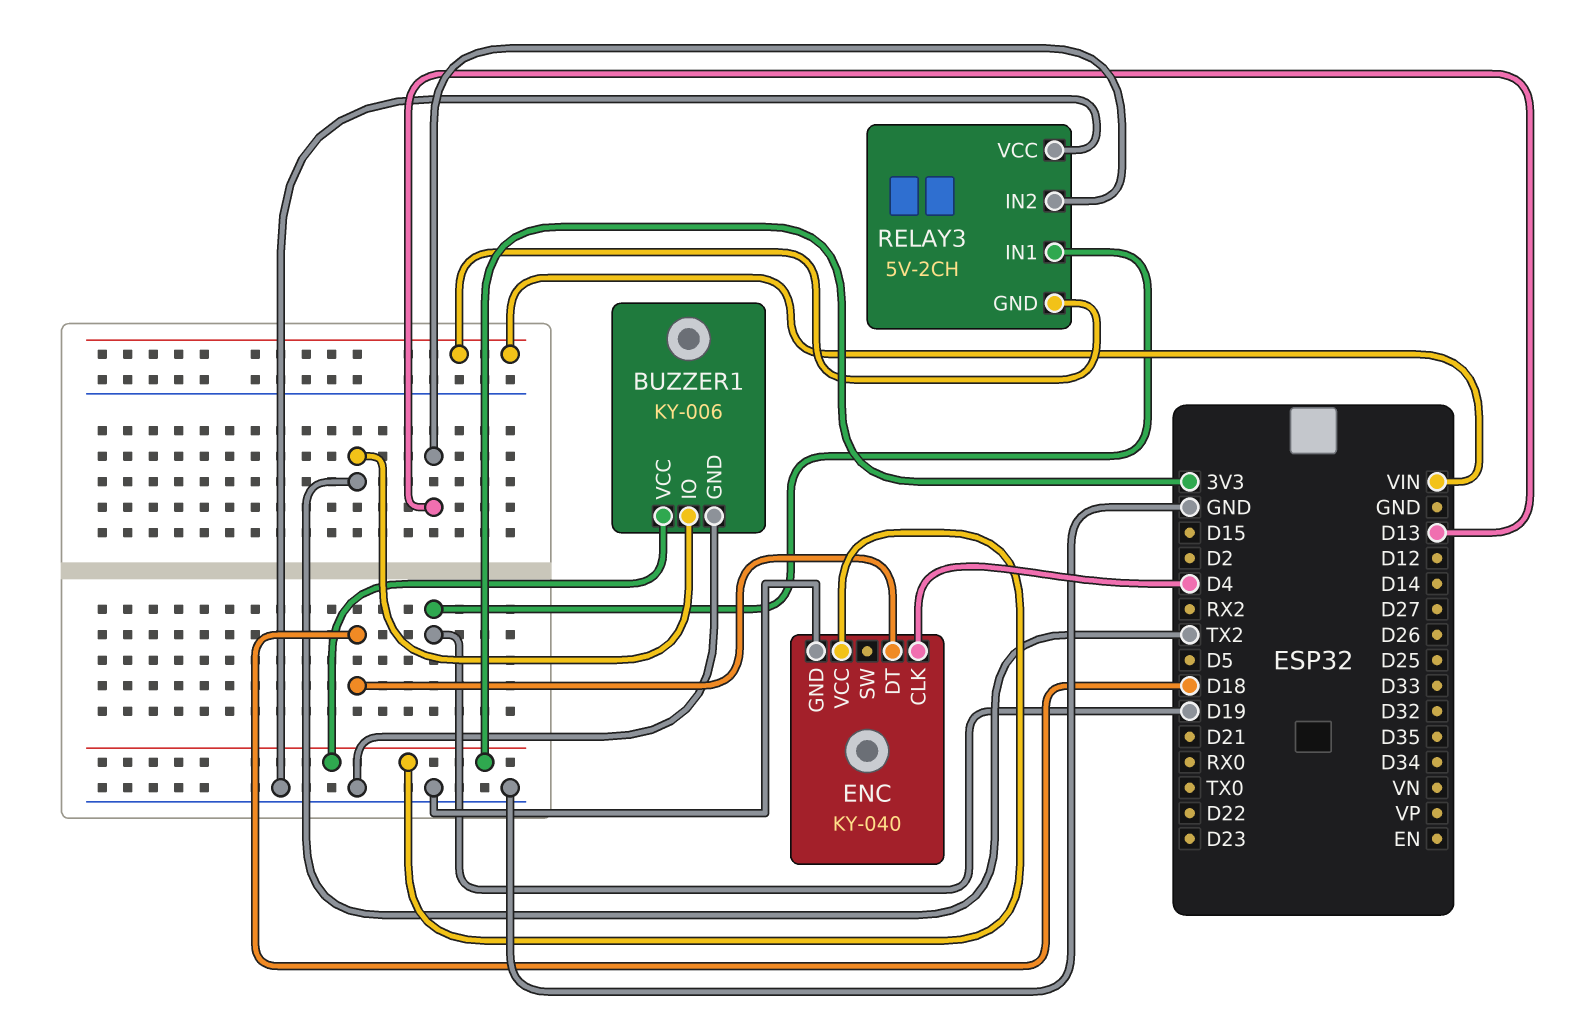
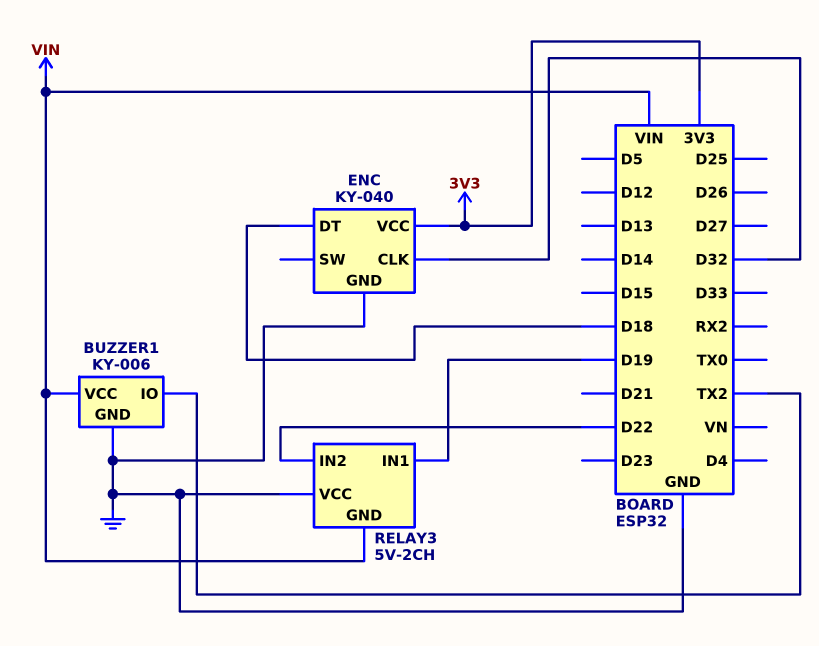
BUZZER1 pin VCC: 3V3 -> VIN
ENC pin CLK: D4 -> D32
RELAY3 pin IN2: D13 -> D22

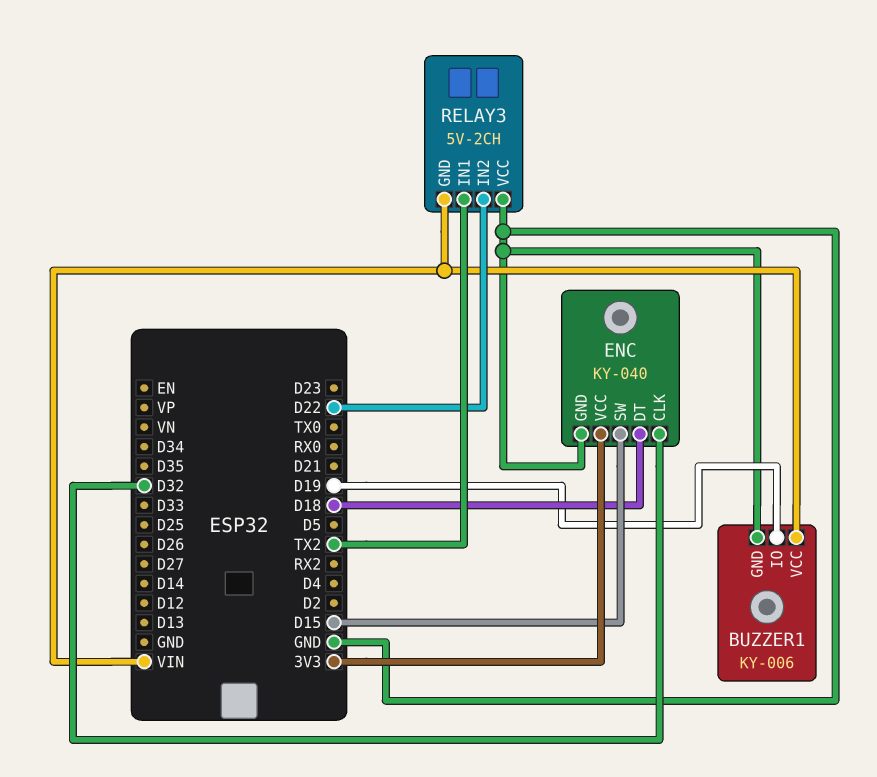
BUZZER1 pin IO: TX2 -> D19
ENC pin SW: none -> D15
RELAY3 pin IN1: D19 -> TX2

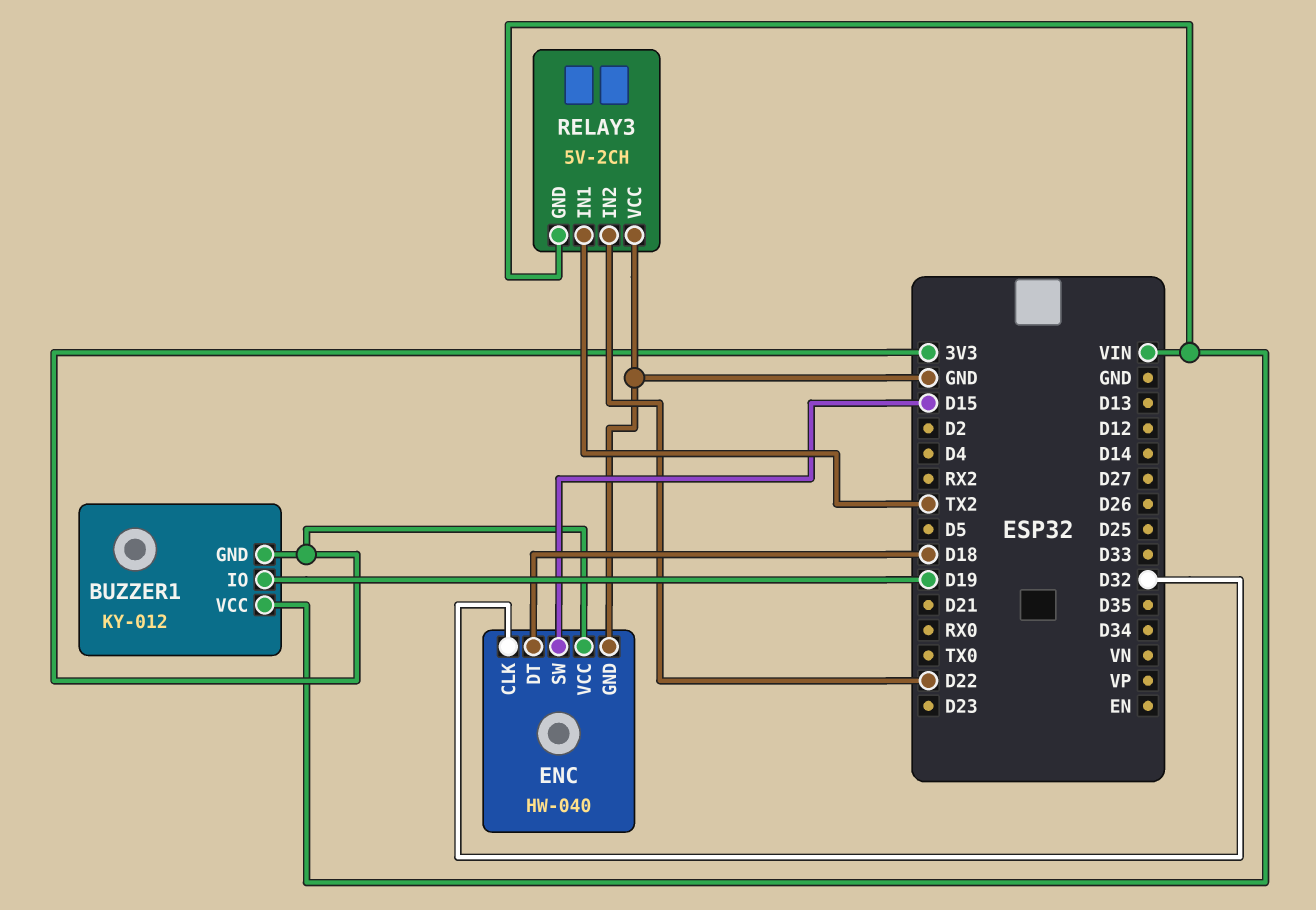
BUZZER1: KY-006 -> KY-012
BUZZER1 pin GND: GND -> 3V3
ENC: KY-040 -> HW-040

